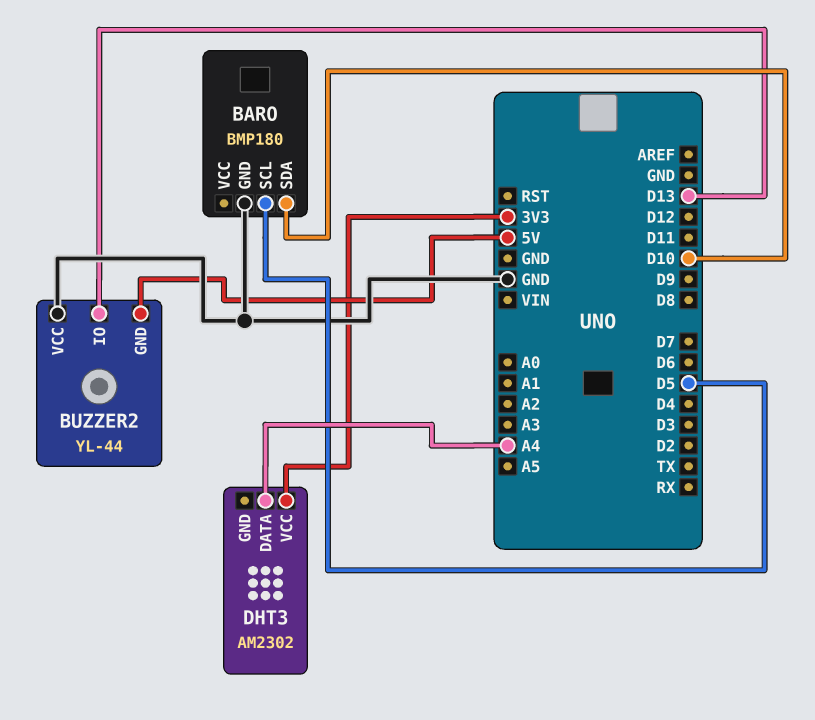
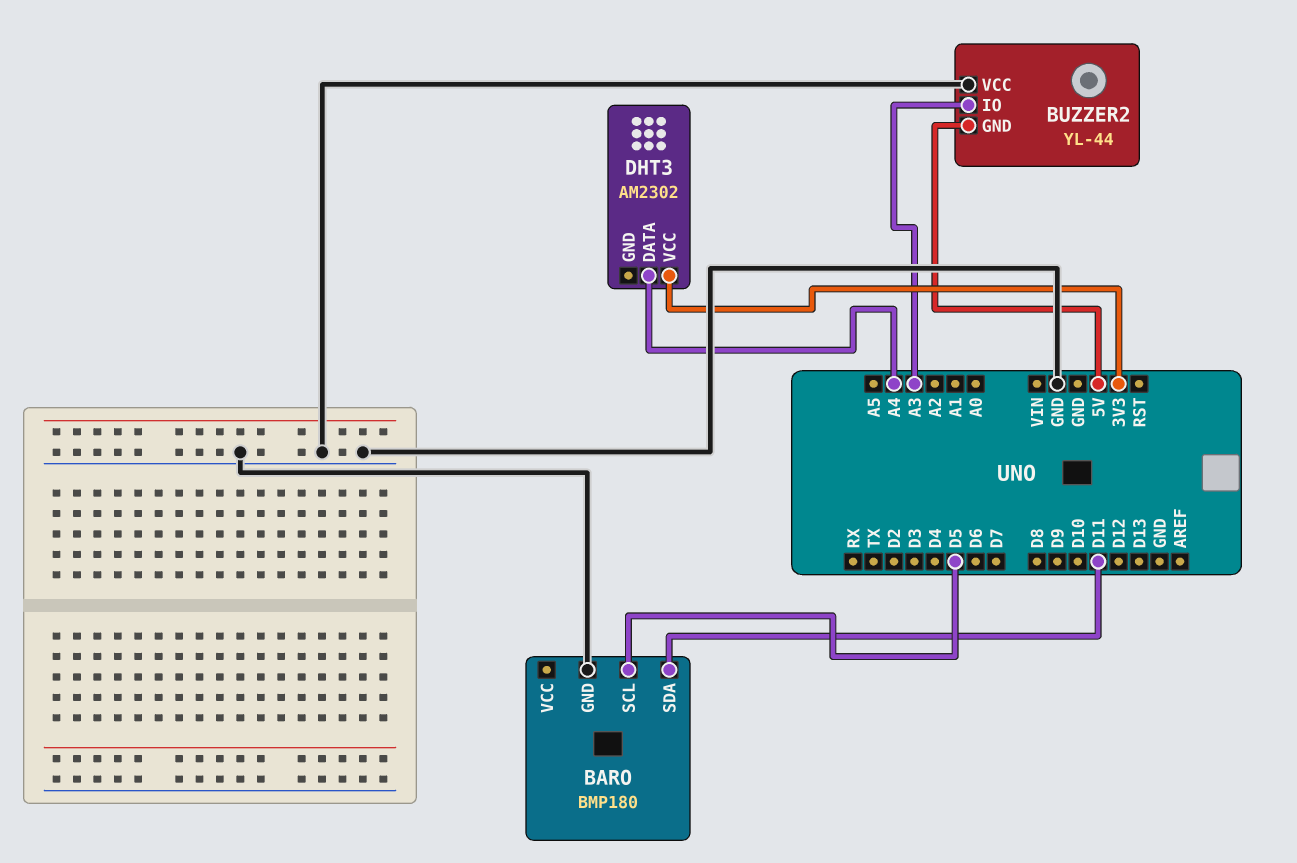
BARO pin SDA: D10 -> D11
BUZZER2 pin IO: D13 -> A3

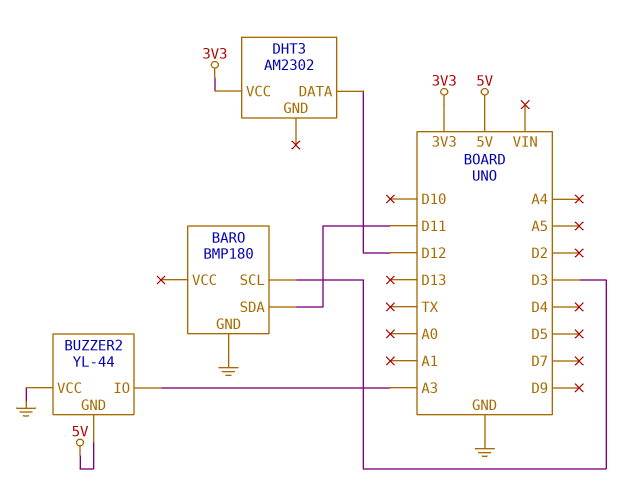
BARO pin SCL: D5 -> D3
DHT3 pin DATA: A4 -> D12

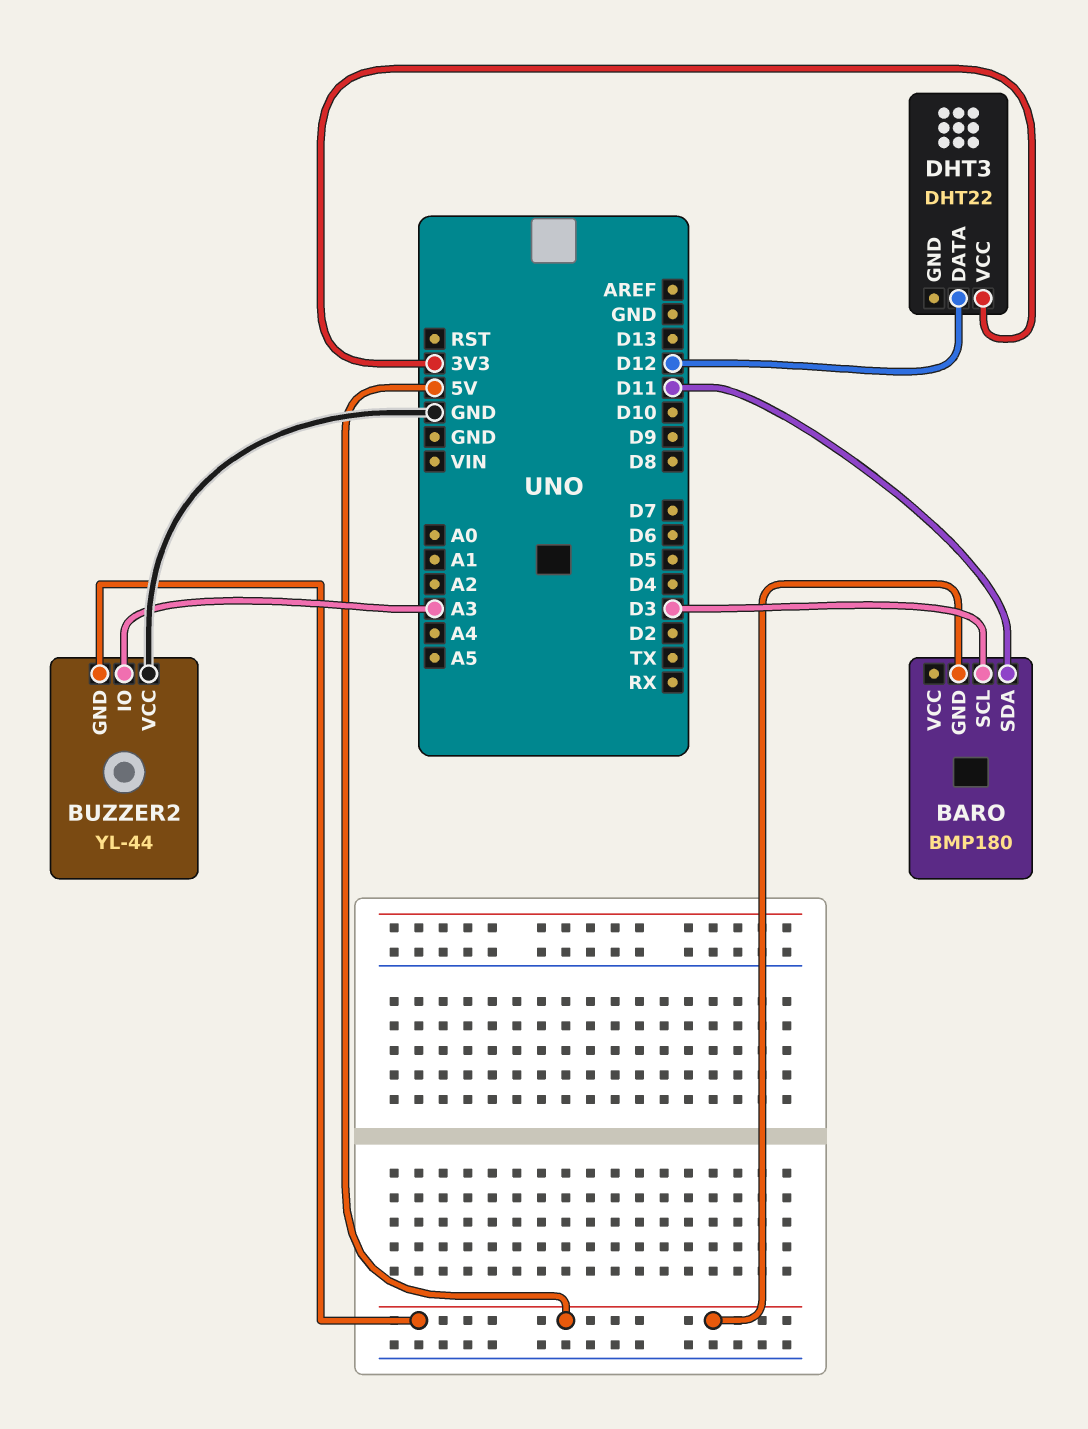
BARO pin GND: GND -> 5V
DHT3: AM2302 -> DHT22

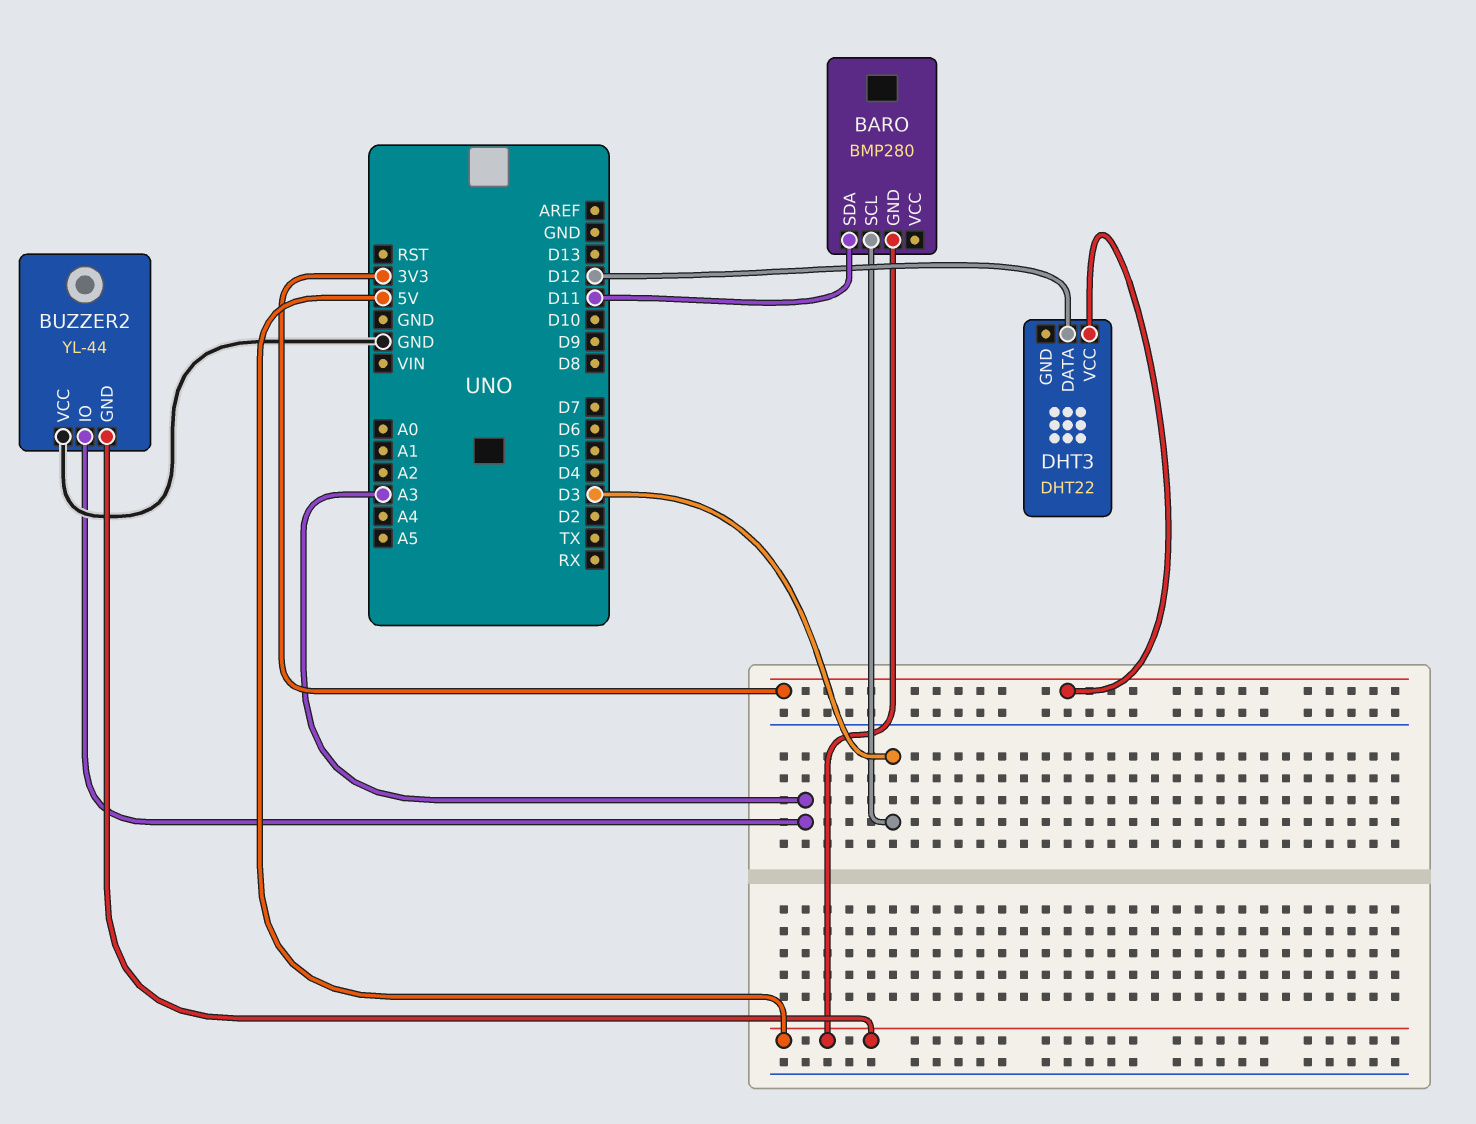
BARO: BMP180 -> BMP280

